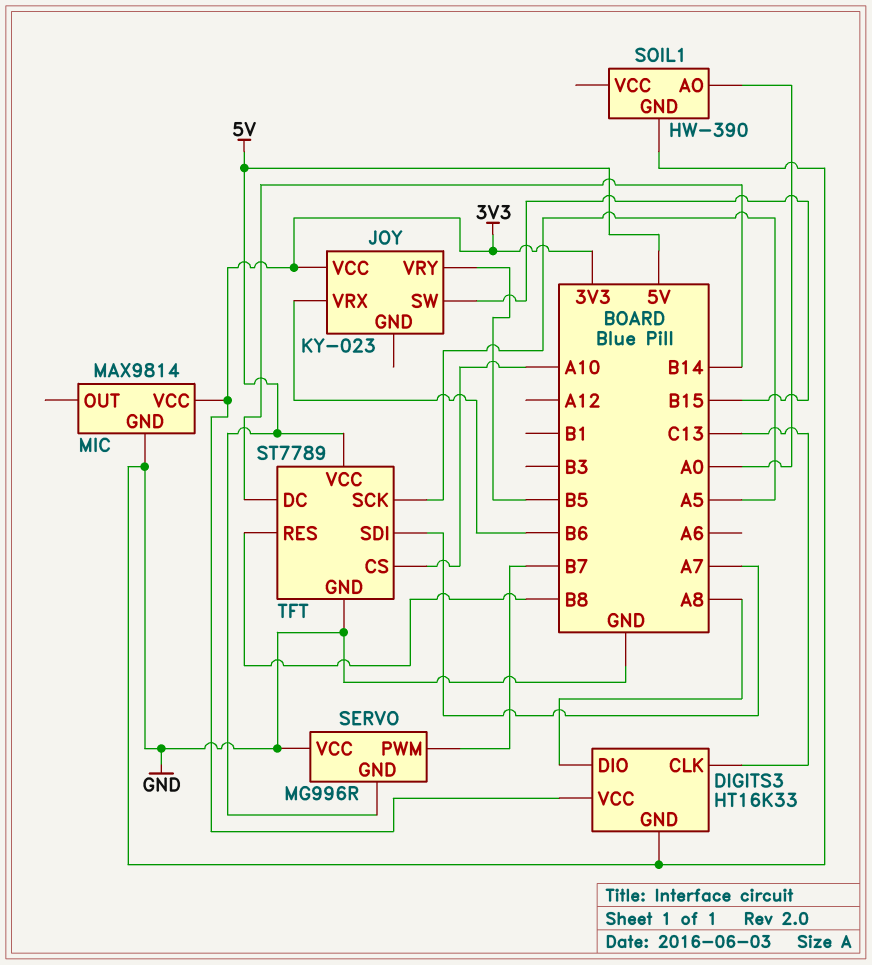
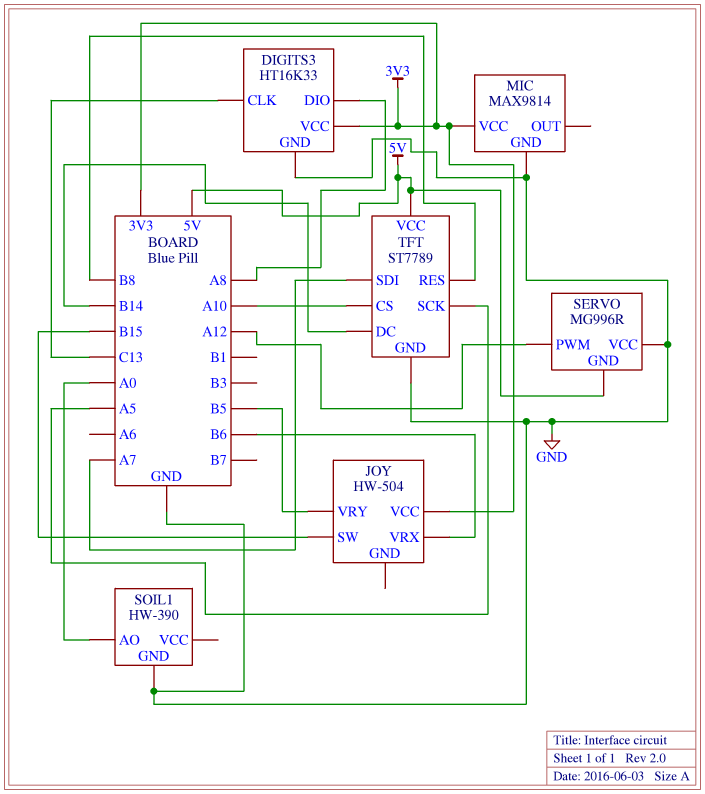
JOY: KY-023 -> HW-504
SERVO pin PWM: B7 -> A12

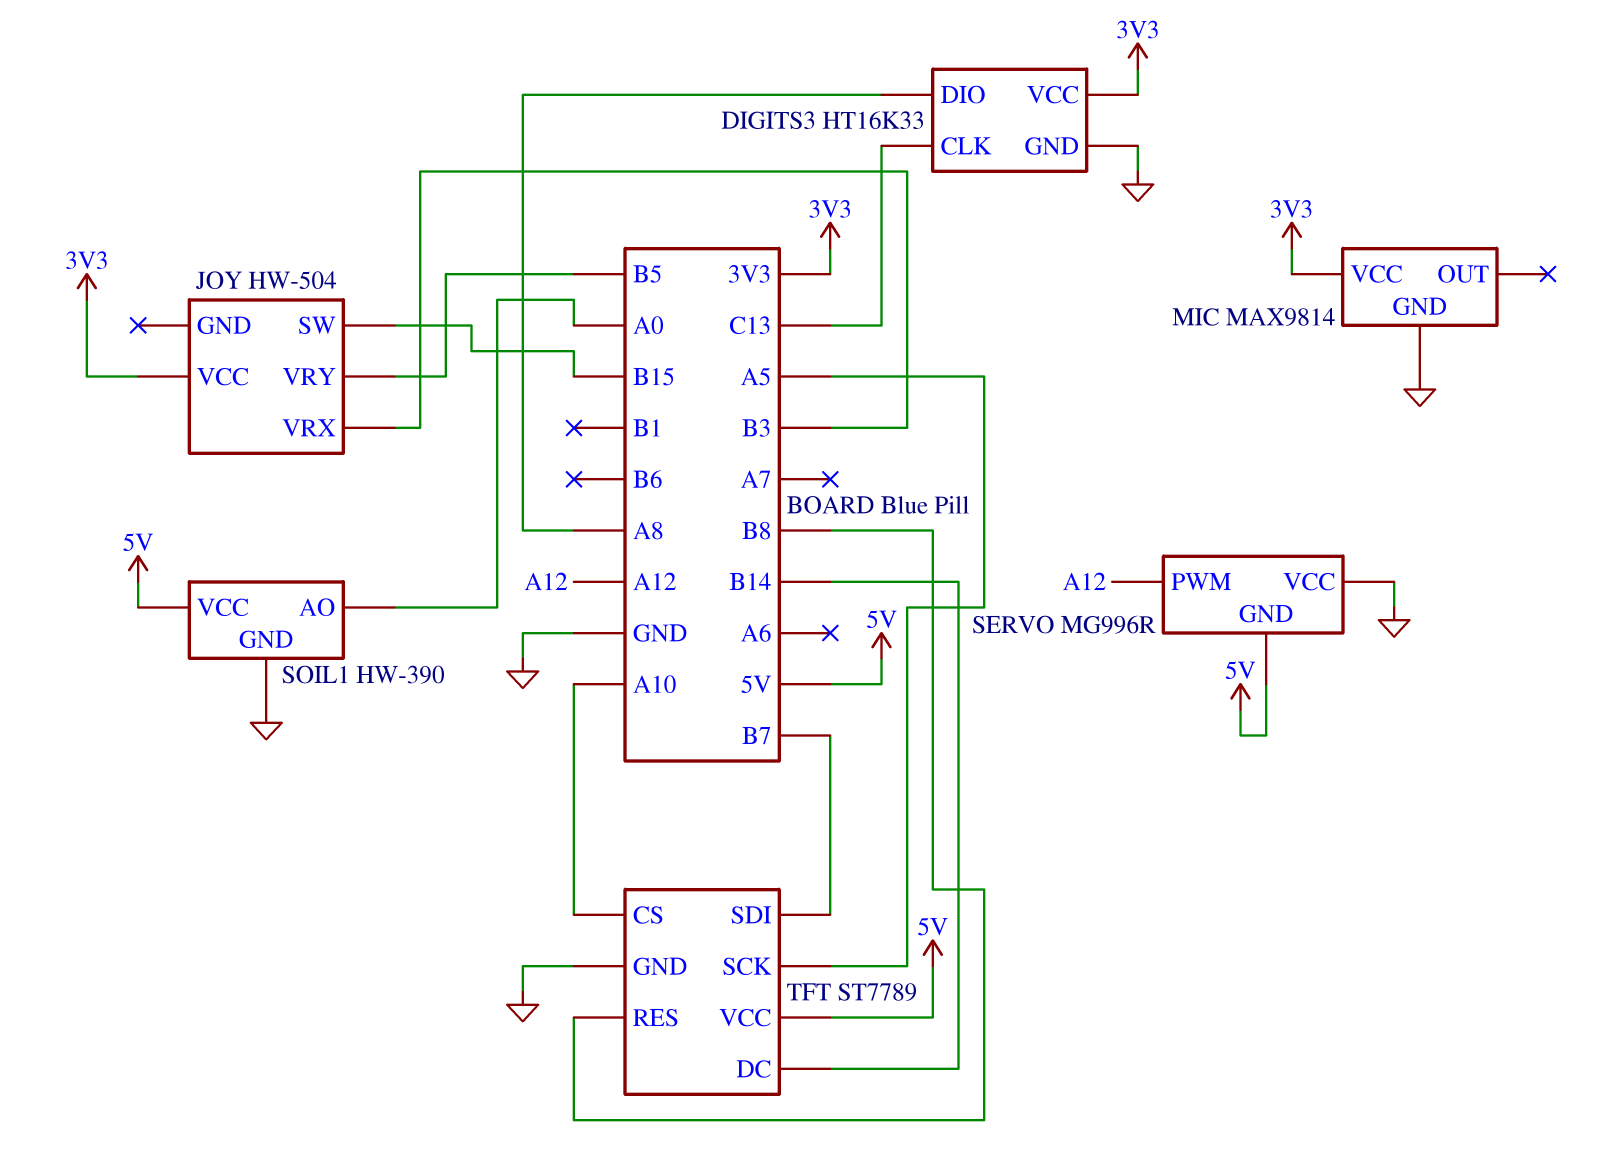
JOY pin VRX: B6 -> B3
SOIL1 pin VCC: none -> 5V
TFT pin SDI: A7 -> B7

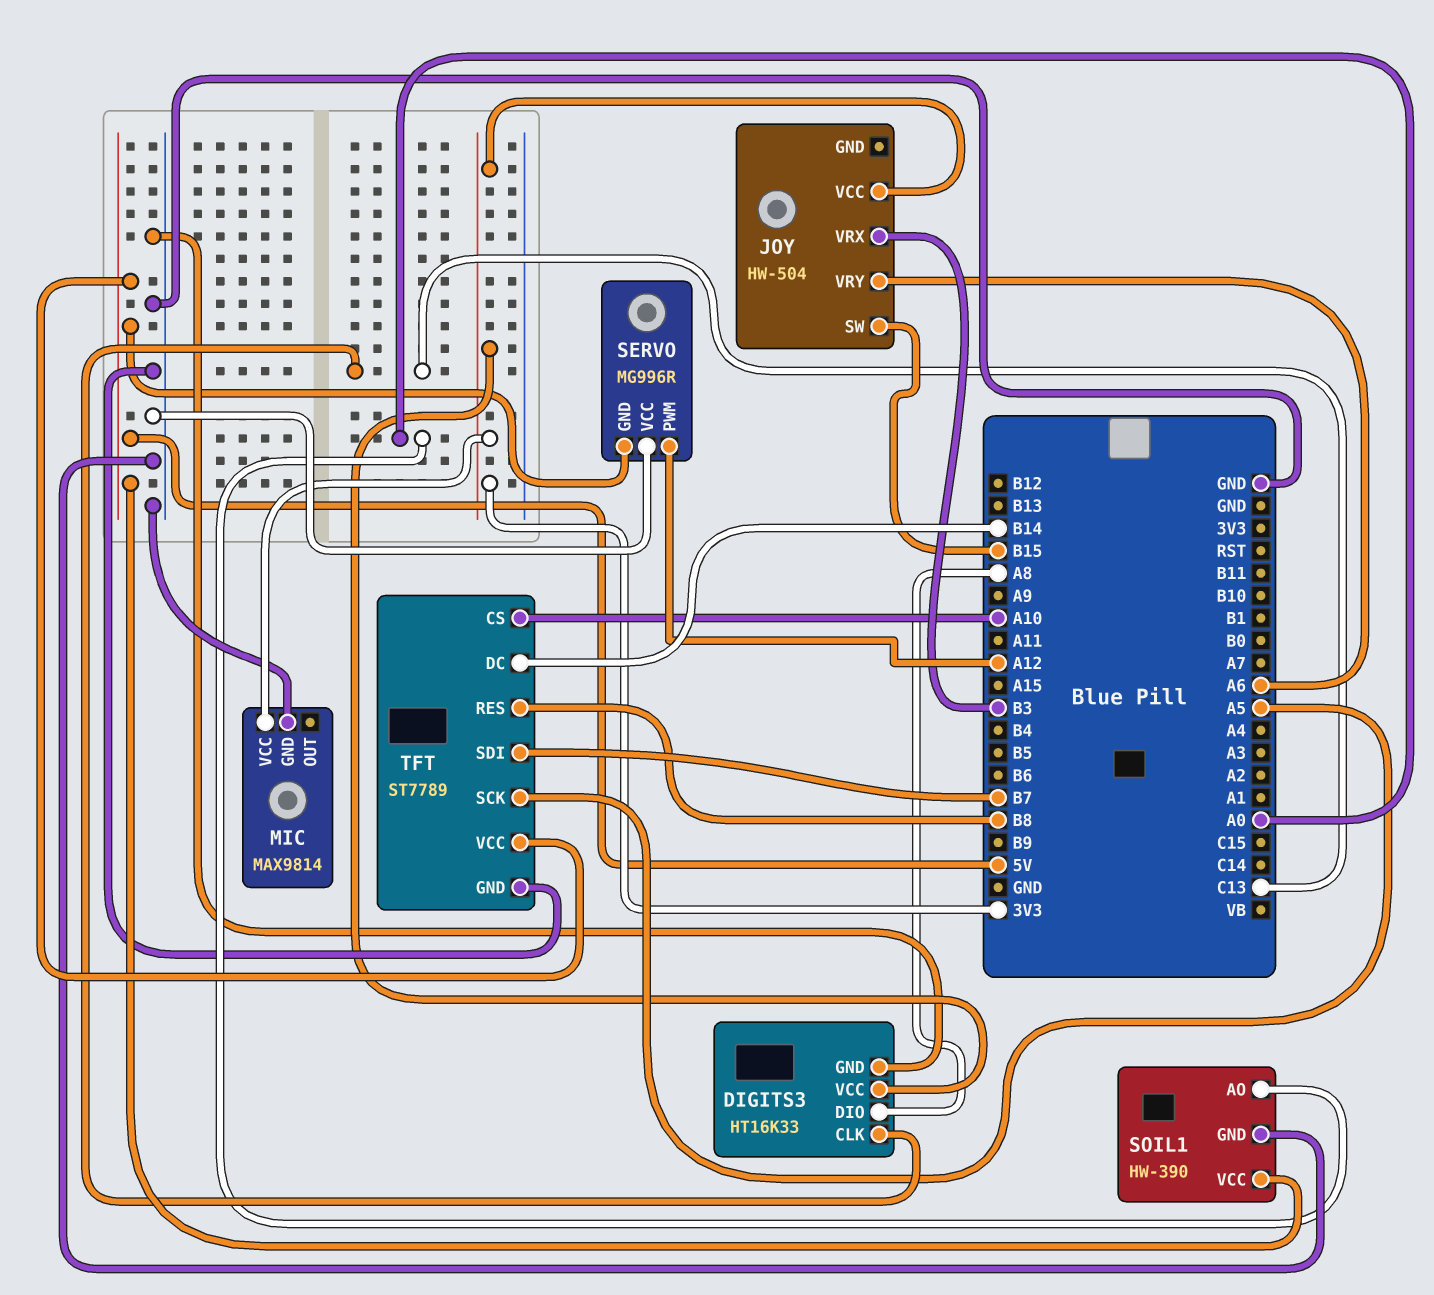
JOY pin VRY: B5 -> A6

